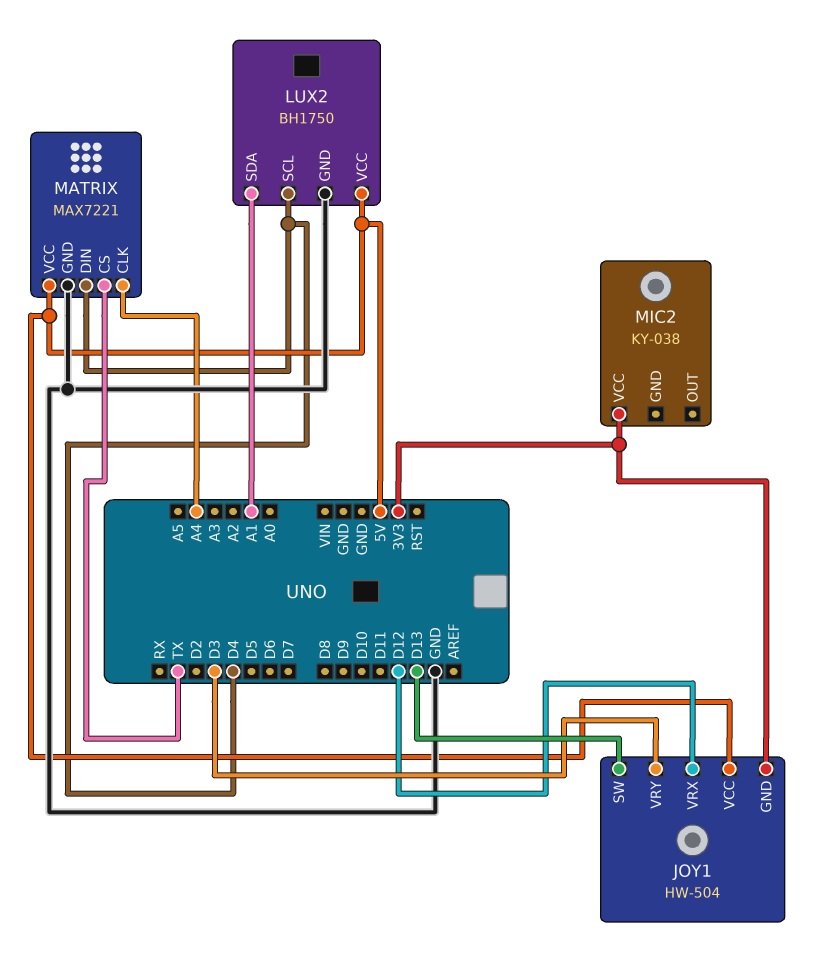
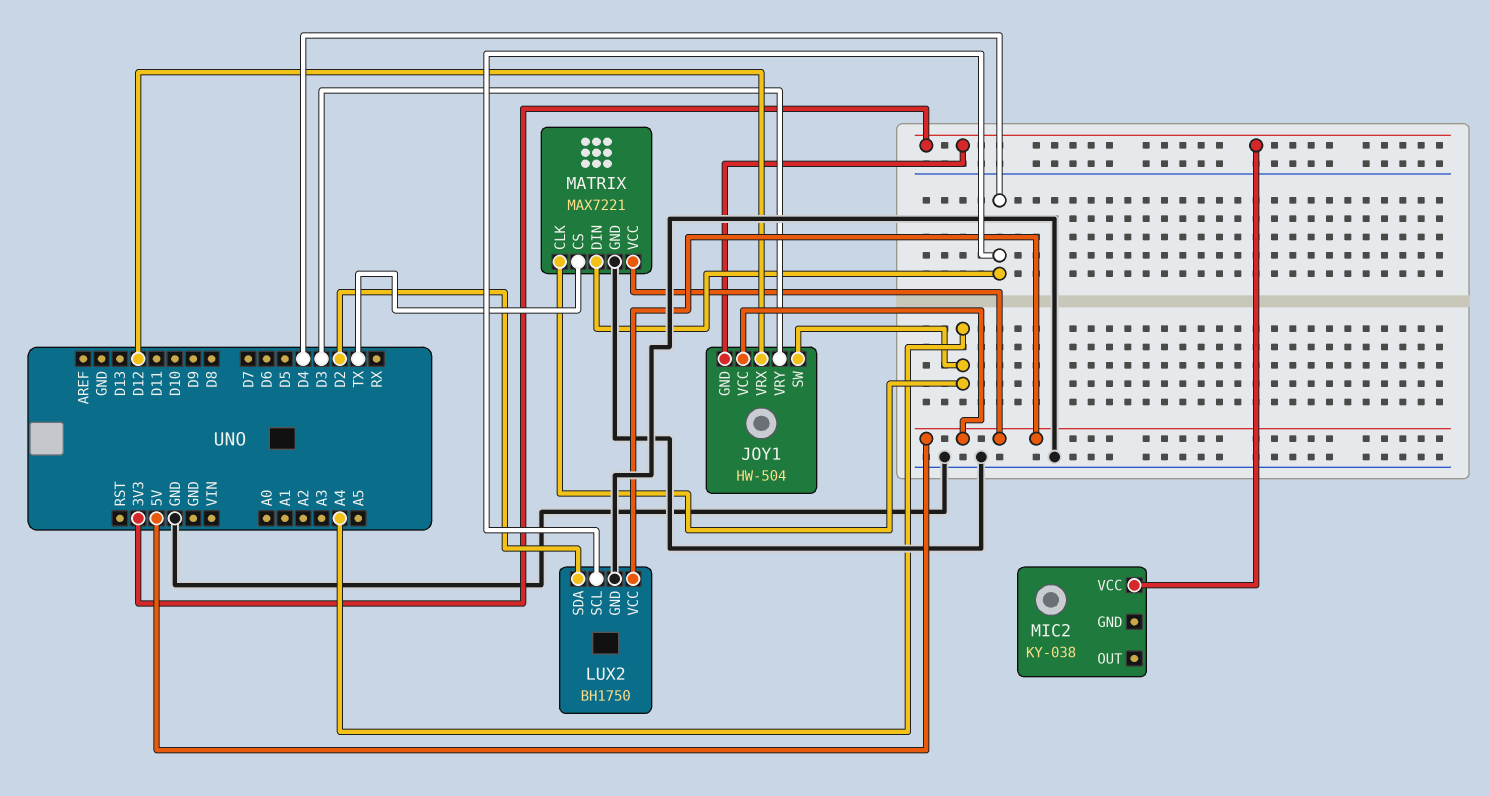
JOY1 pin SW: D13 -> A4
LUX2 pin SDA: A1 -> D2

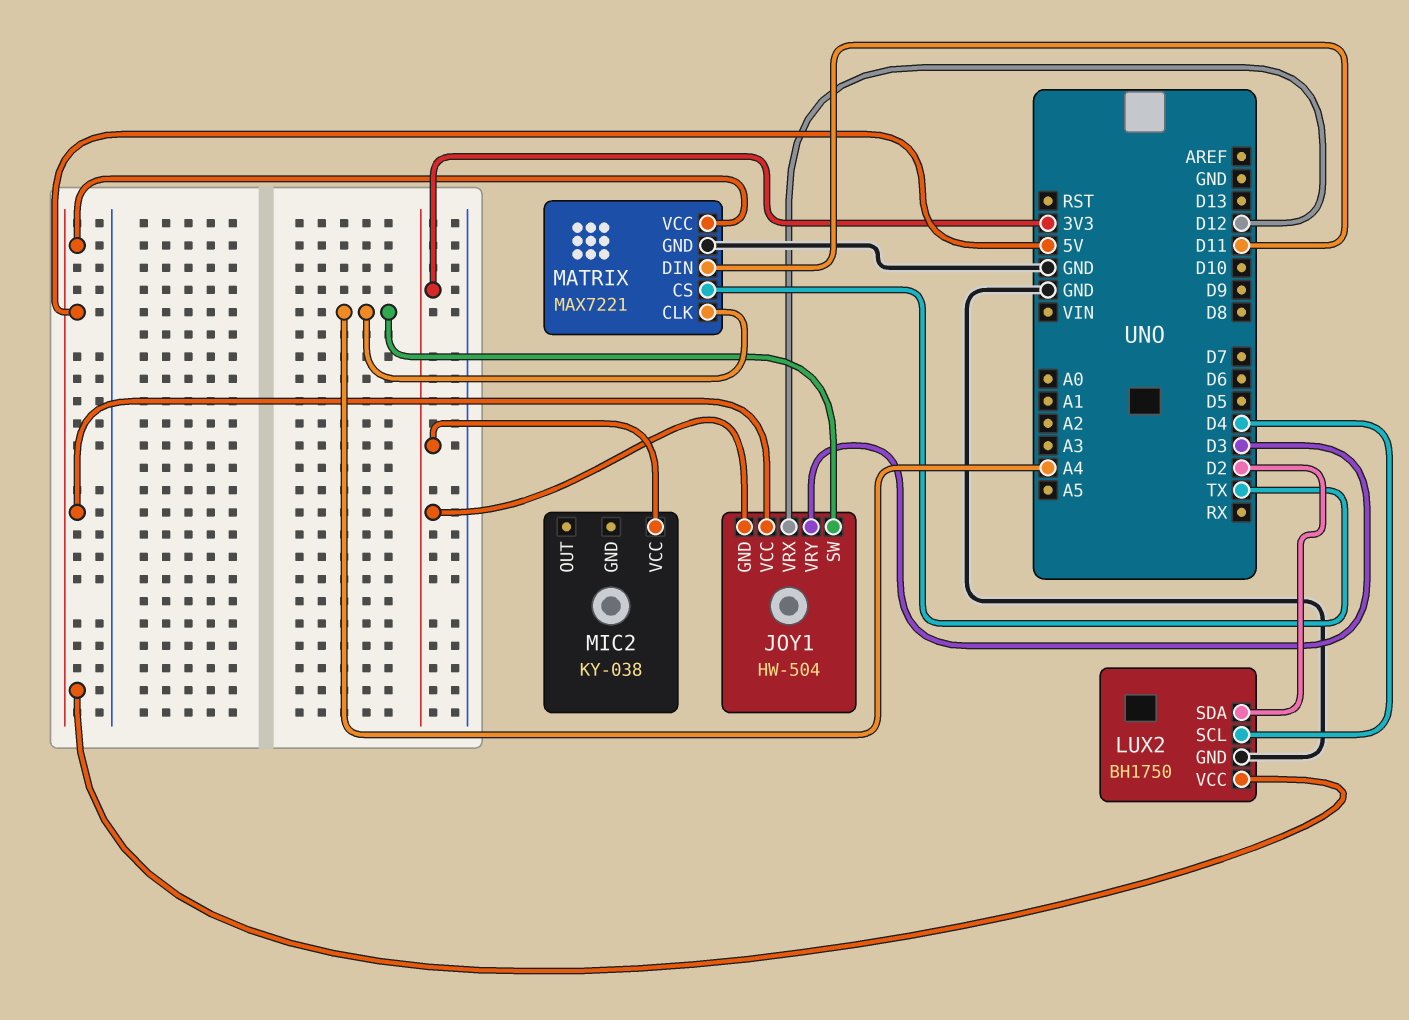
MATRIX pin DIN: D4 -> D11

